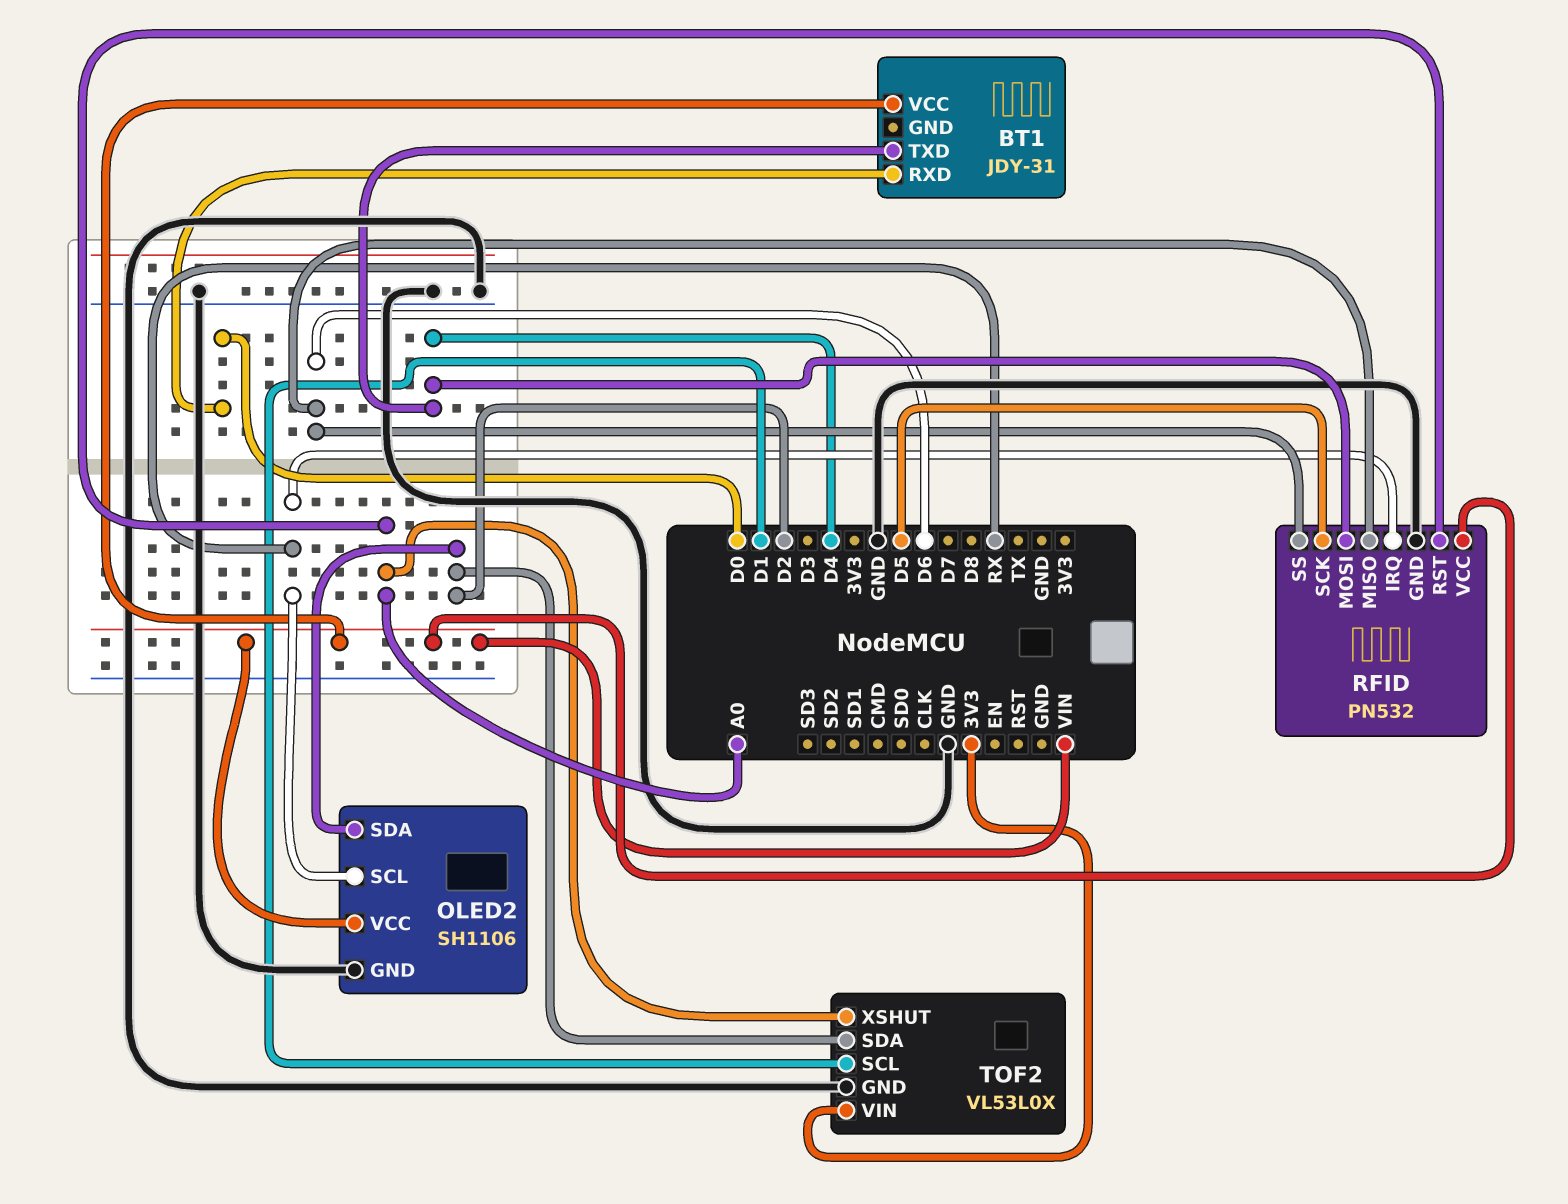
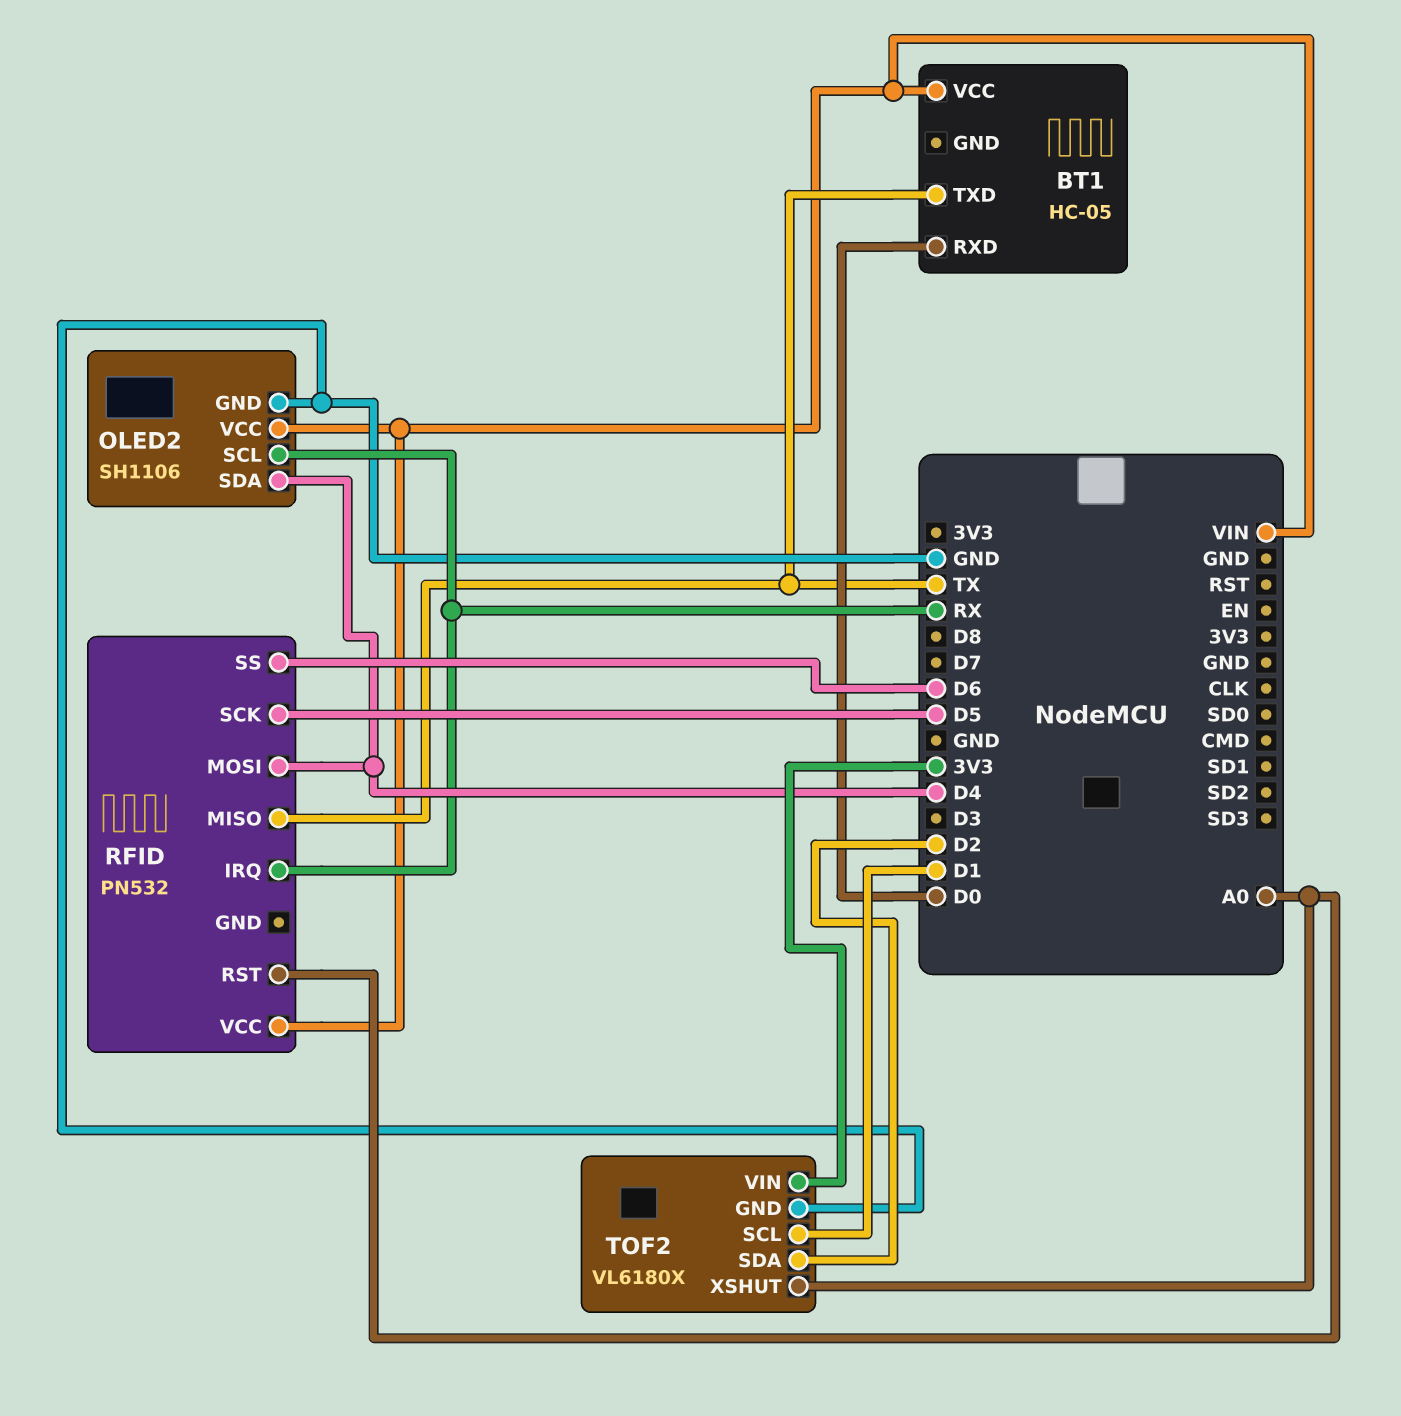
BT1: JDY-31 -> HC-05
BT1 pin TXD: D4 -> TX
OLED2 pin SDA: D2 -> D4
RFID pin GND: GND -> none
RFID pin MISO: D6 -> TX
TOF2: VL53L0X -> VL6180X

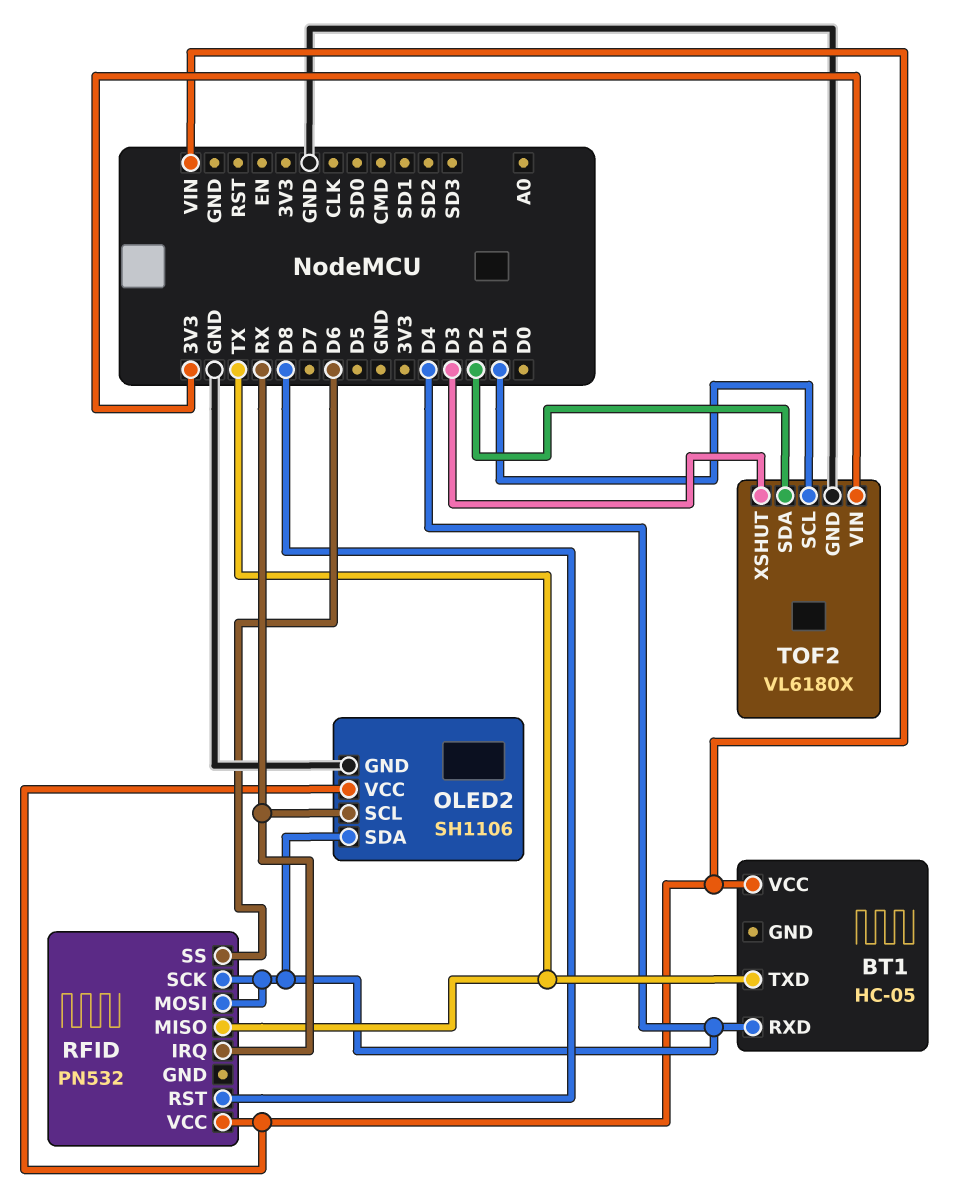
BT1 pin RXD: D0 -> D4
RFID pin RST: A0 -> D8
RFID pin SCK: D5 -> D4
TOF2 pin XSHUT: A0 -> D3

